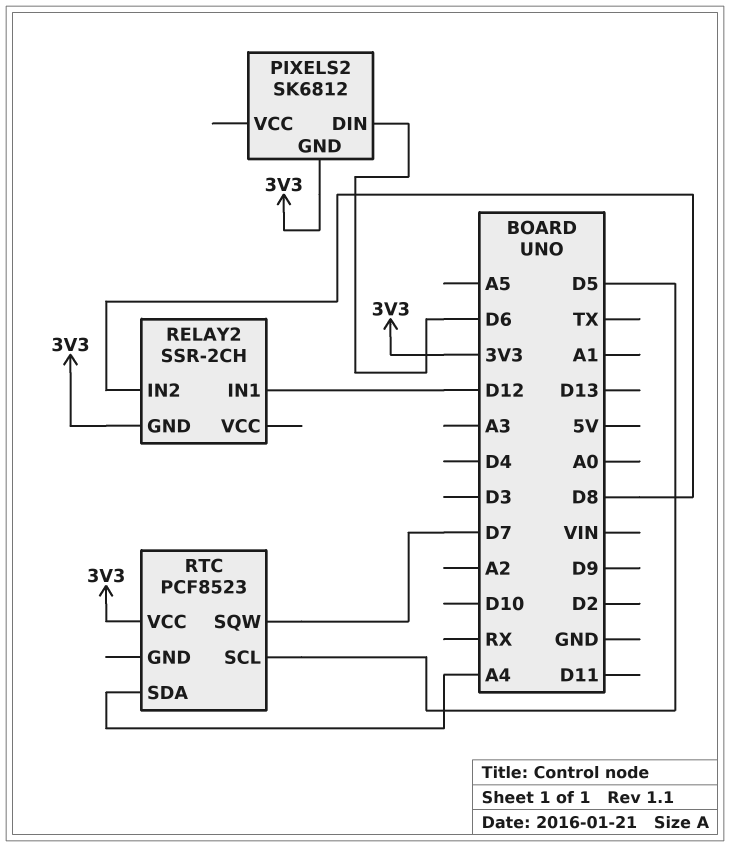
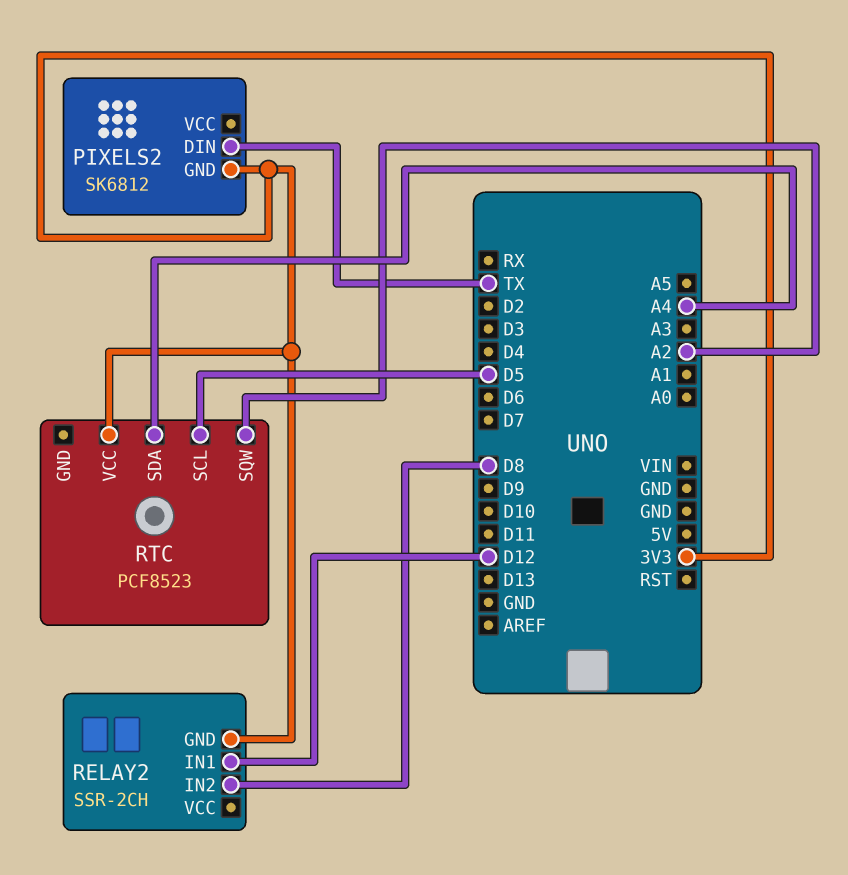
PIXELS2 pin DIN: D6 -> TX
RTC pin SQW: D7 -> A2

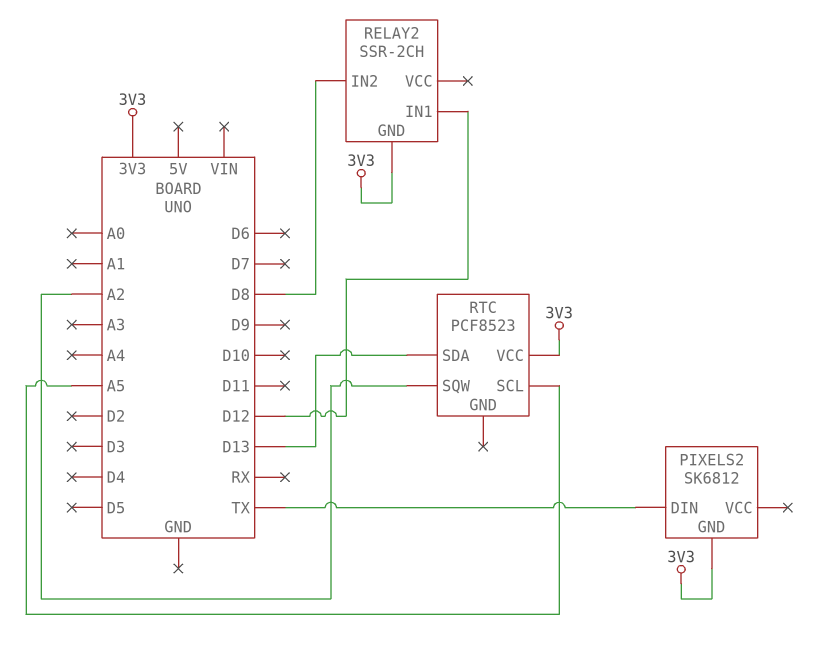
RTC pin SCL: D5 -> A5
RTC pin SDA: A4 -> D13

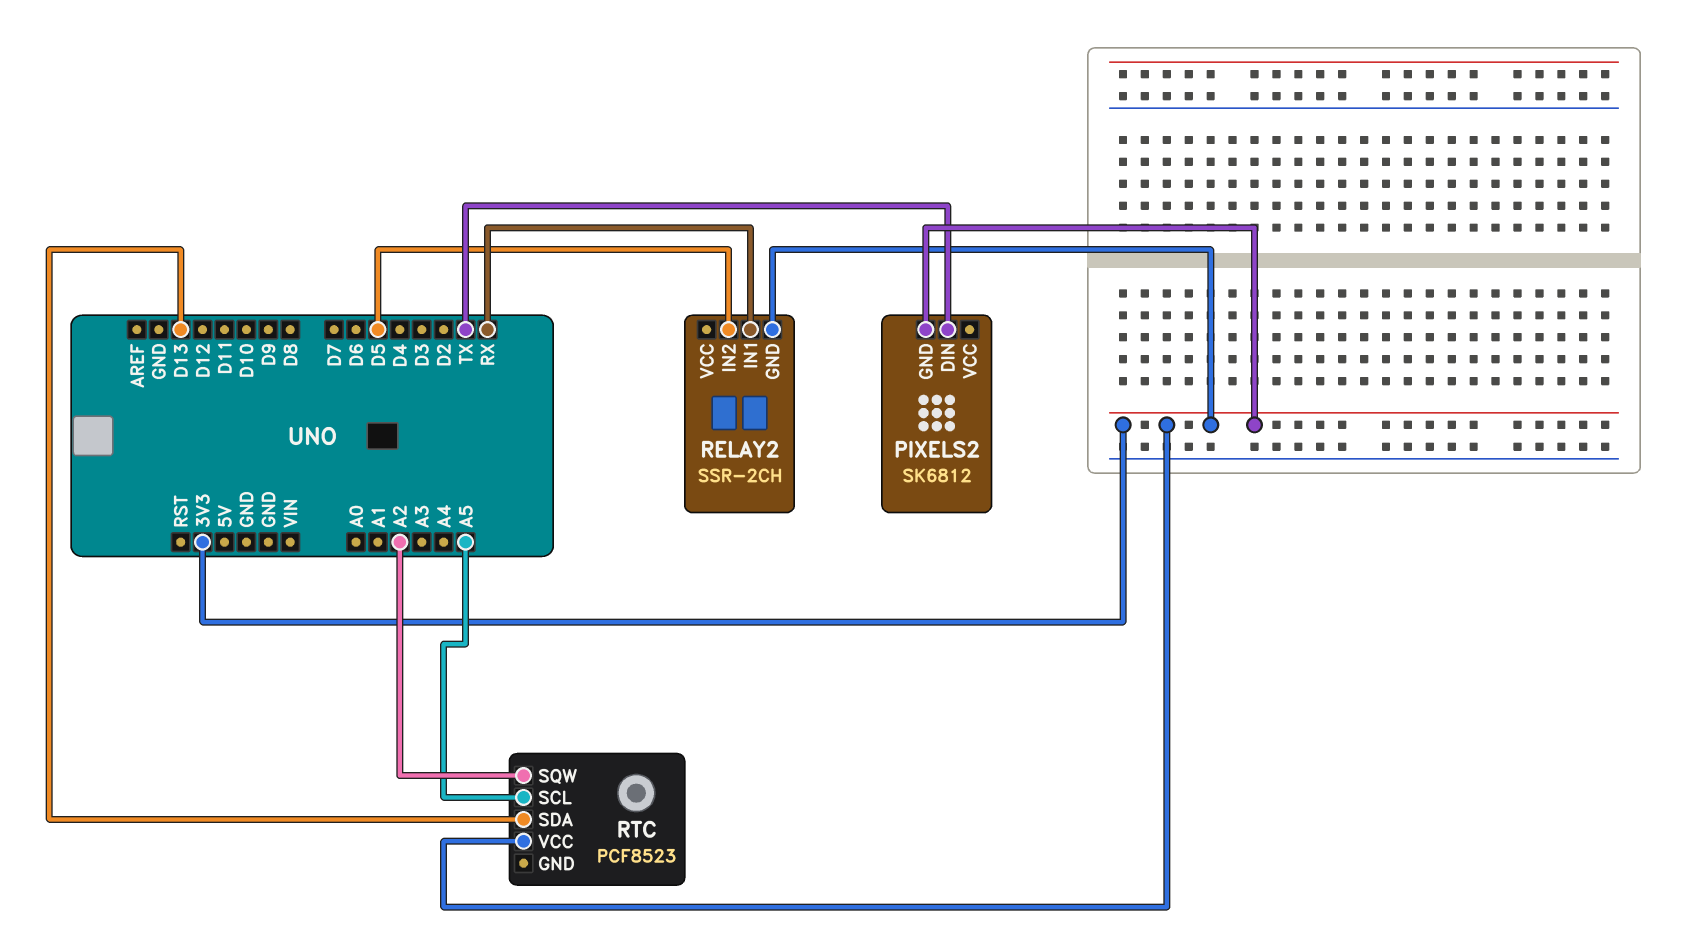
RELAY2 pin IN1: D12 -> RX
RELAY2 pin IN2: D8 -> D5

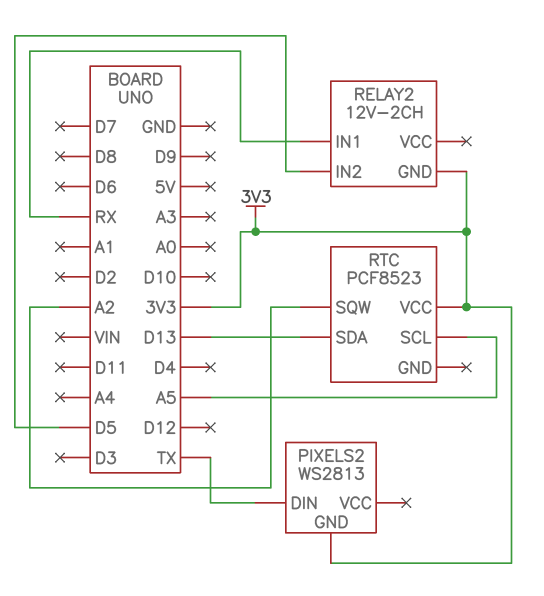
PIXELS2: SK6812 -> WS2813
RELAY2: SSR-2CH -> 12V-2CH

